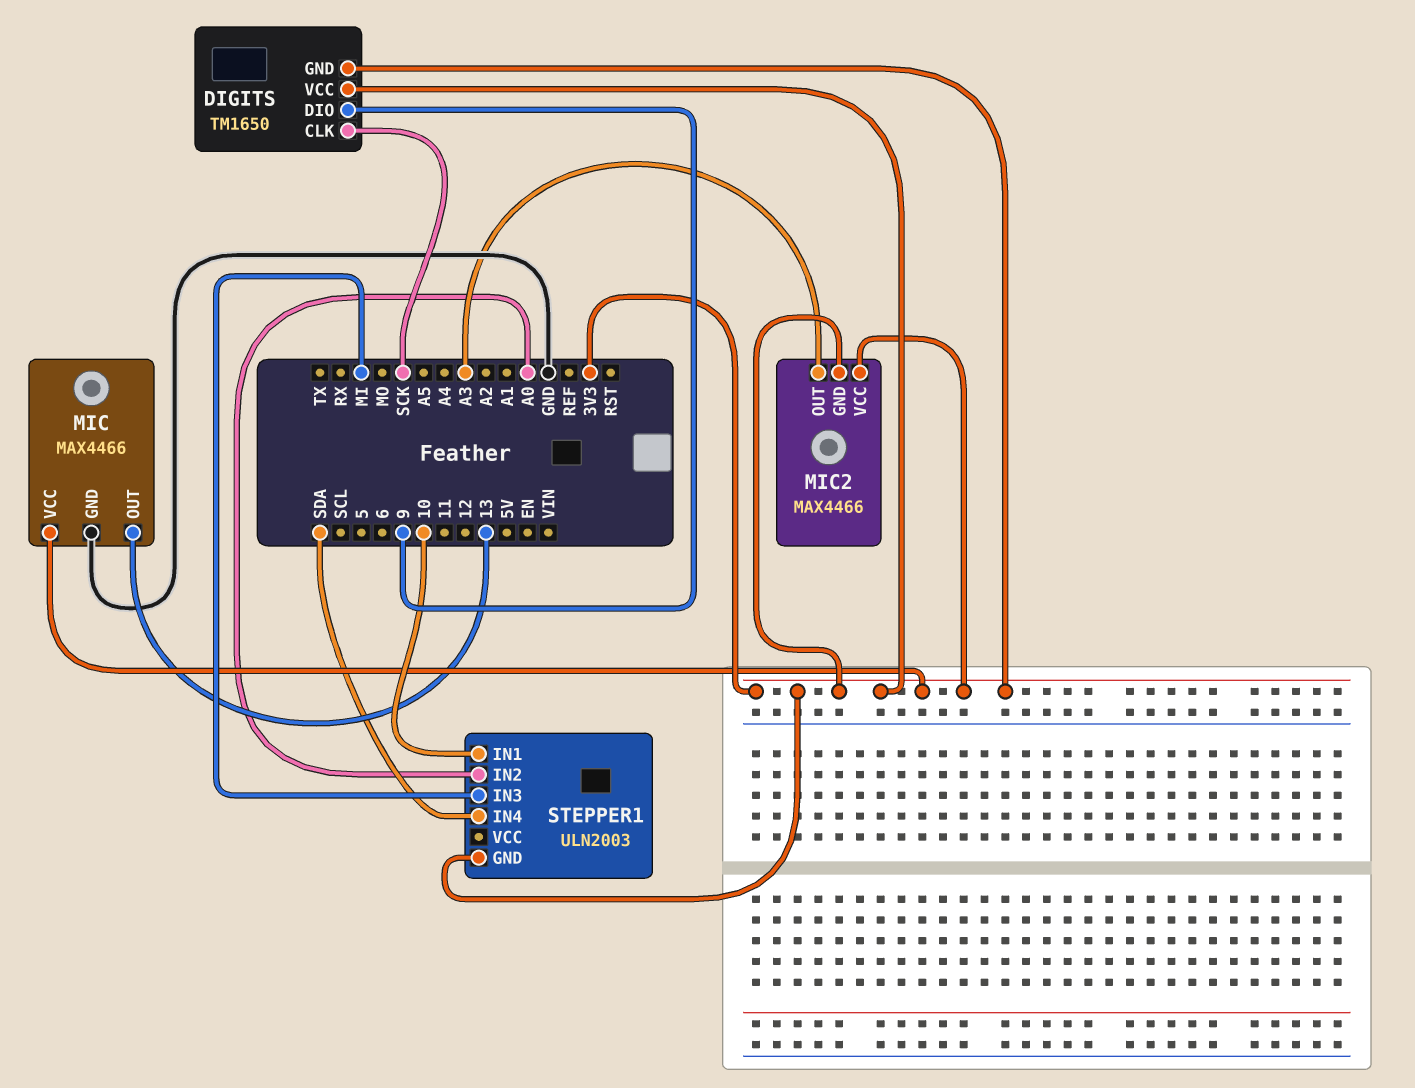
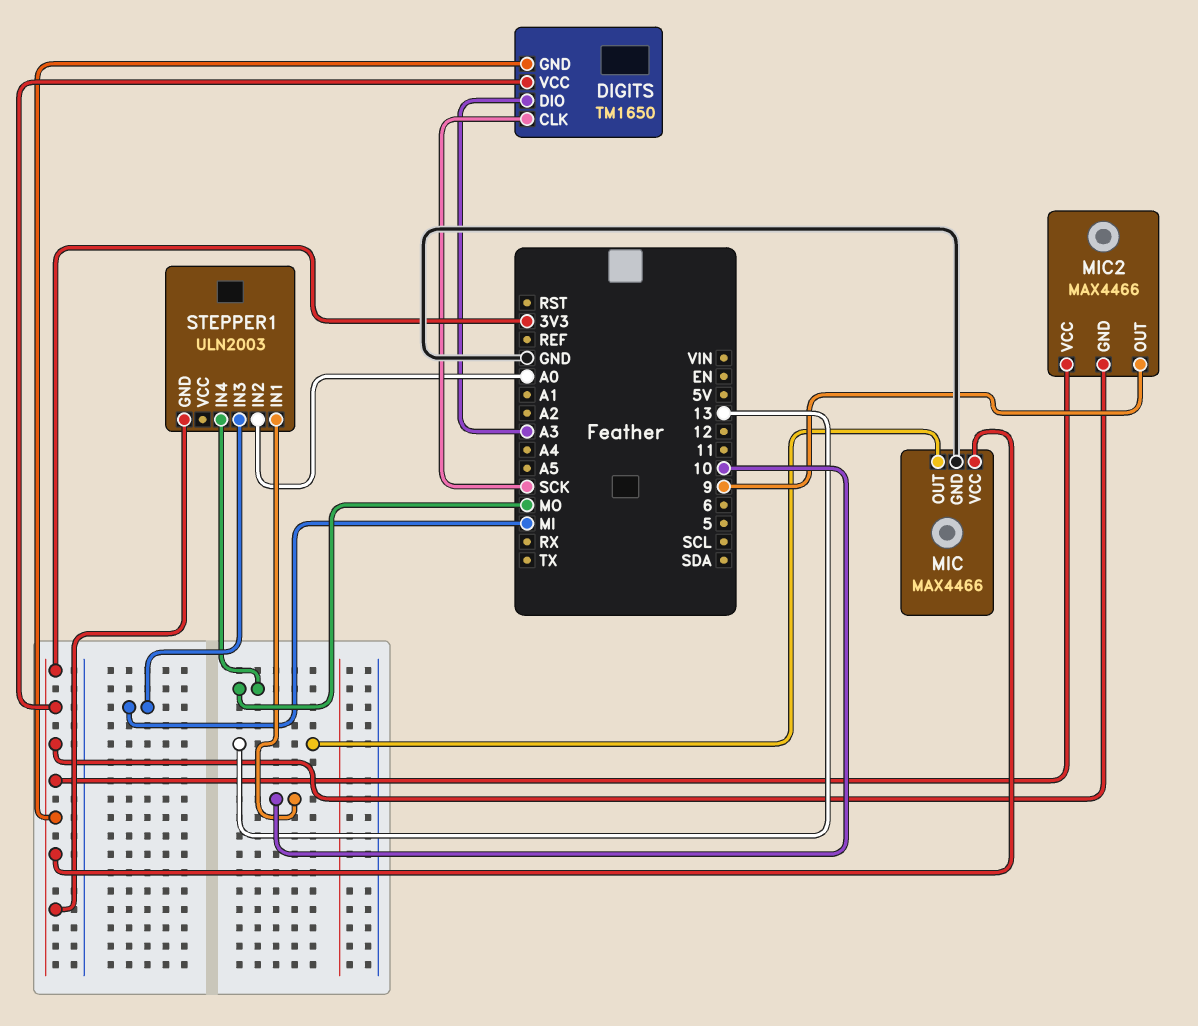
DIGITS pin DIO: 9 -> A3
MIC2 pin OUT: A3 -> 9
STEPPER1 pin IN4: SDA -> MO

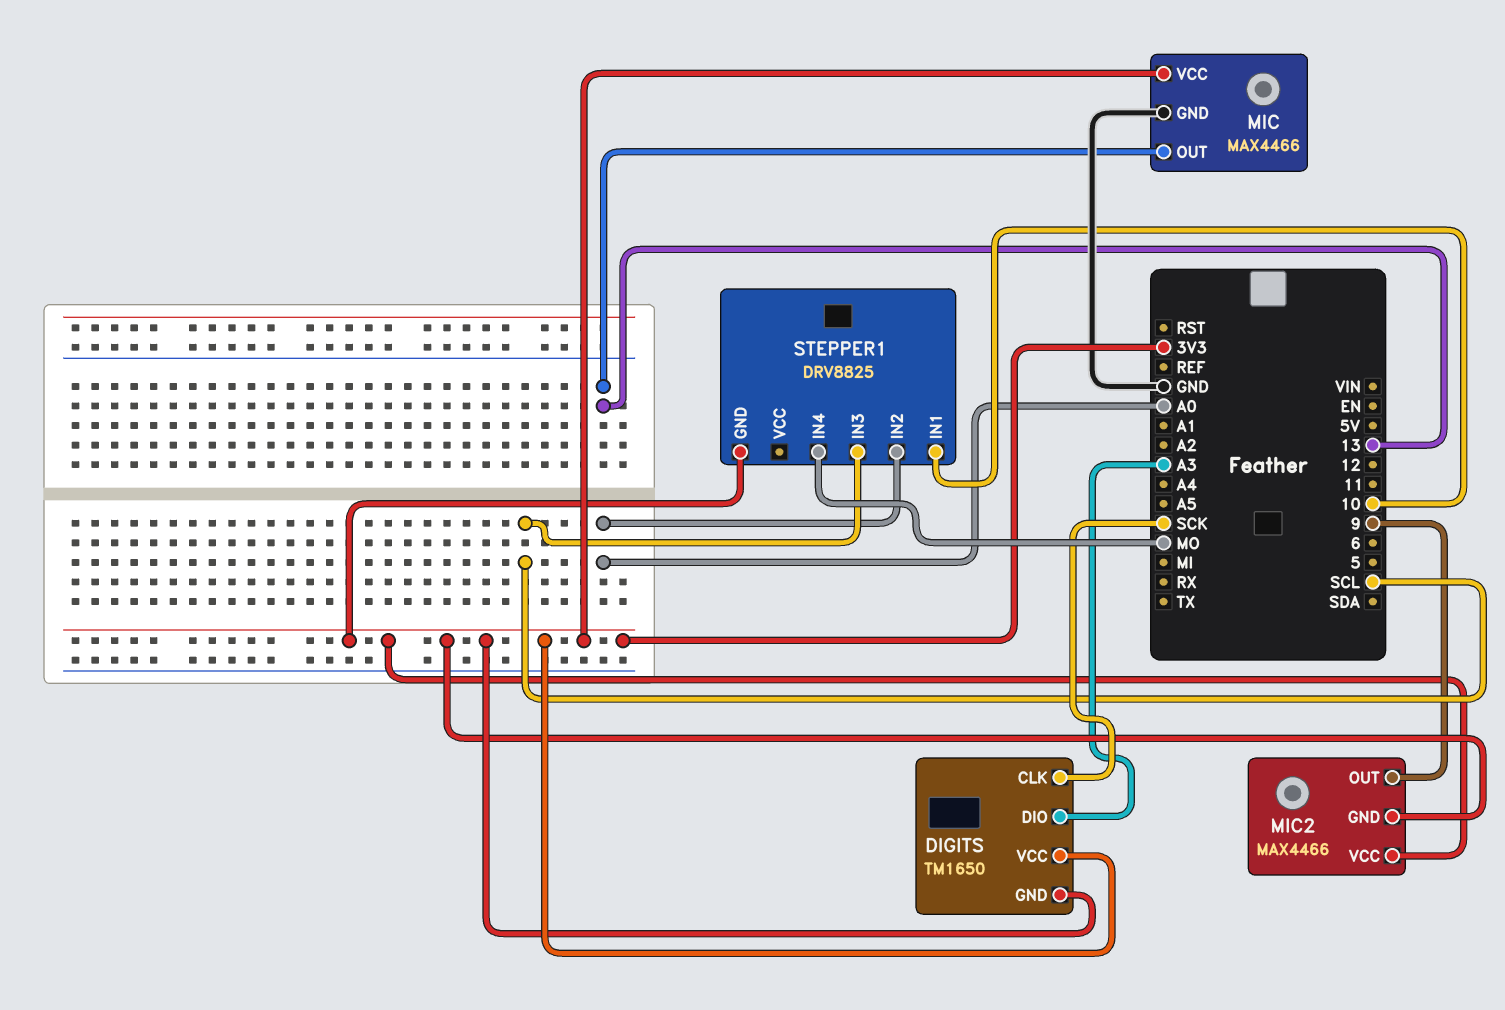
STEPPER1: ULN2003 -> DRV8825
STEPPER1 pin IN3: MI -> SCL

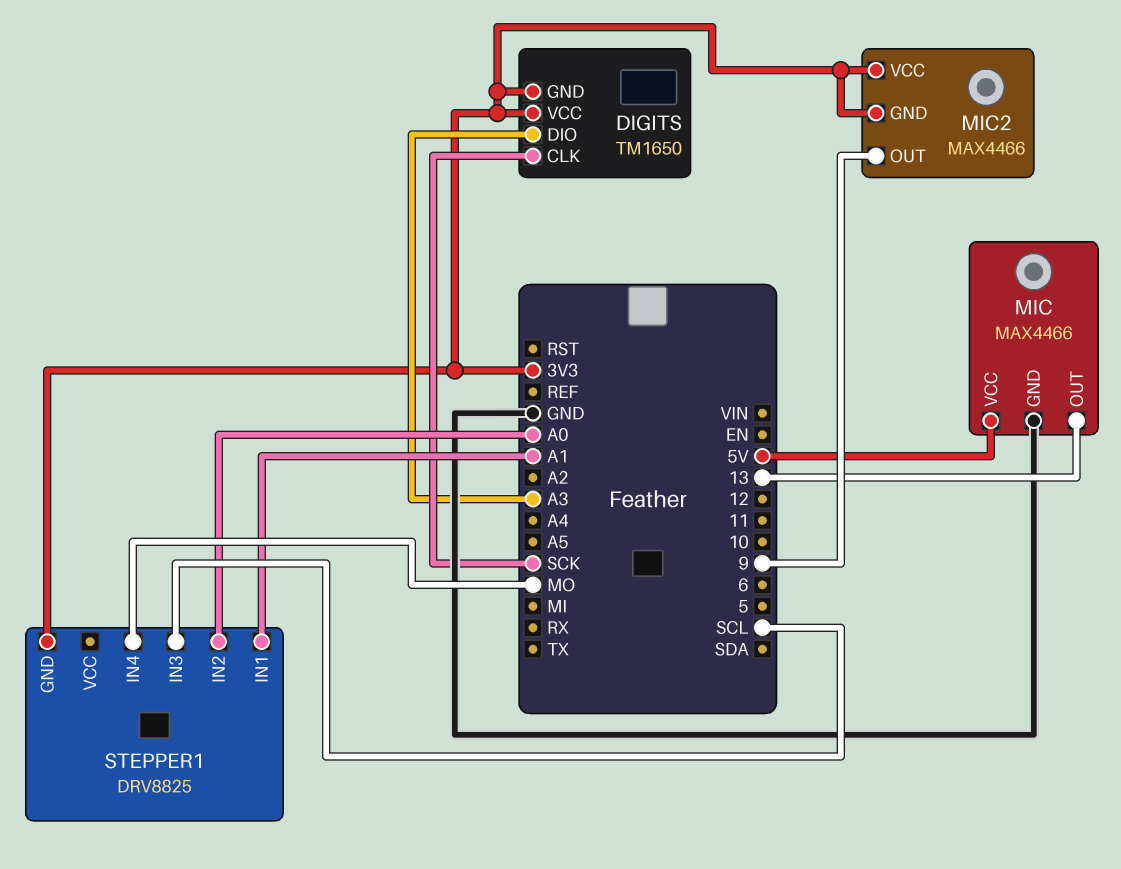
MIC pin VCC: 3V3 -> 5V
STEPPER1 pin IN1: 10 -> A1

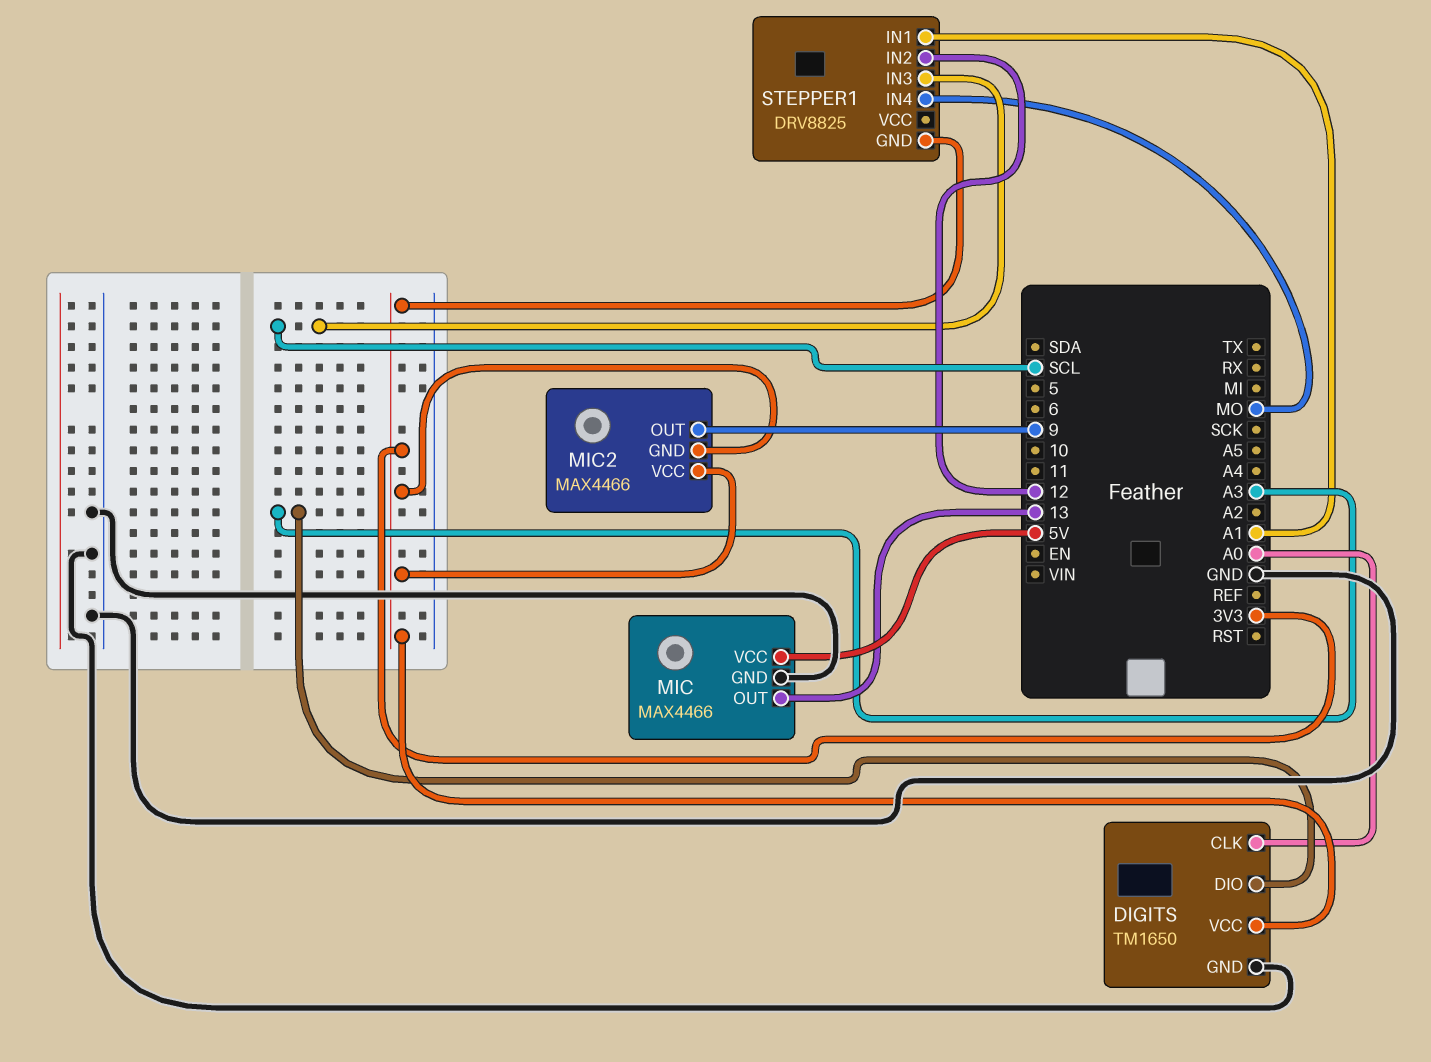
DIGITS pin CLK: SCK -> A0
DIGITS pin GND: 3V3 -> GND
STEPPER1 pin IN2: A0 -> 12

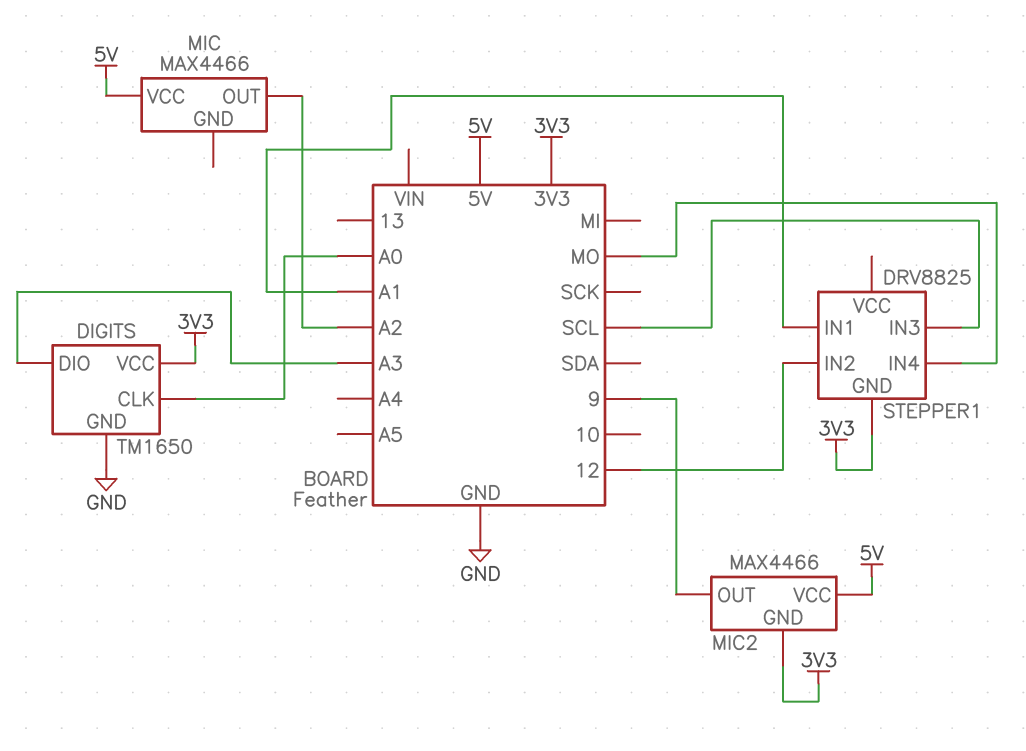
MIC pin GND: GND -> none
MIC pin OUT: 13 -> A2
MIC2 pin VCC: 3V3 -> 5V

